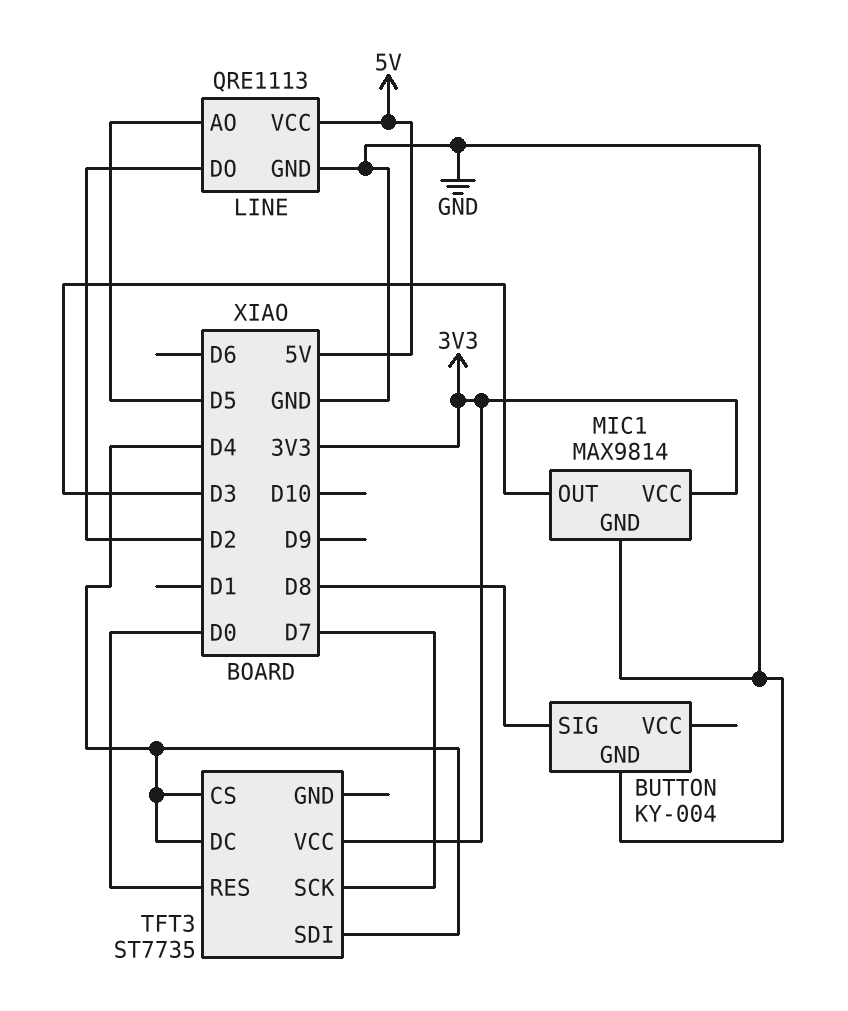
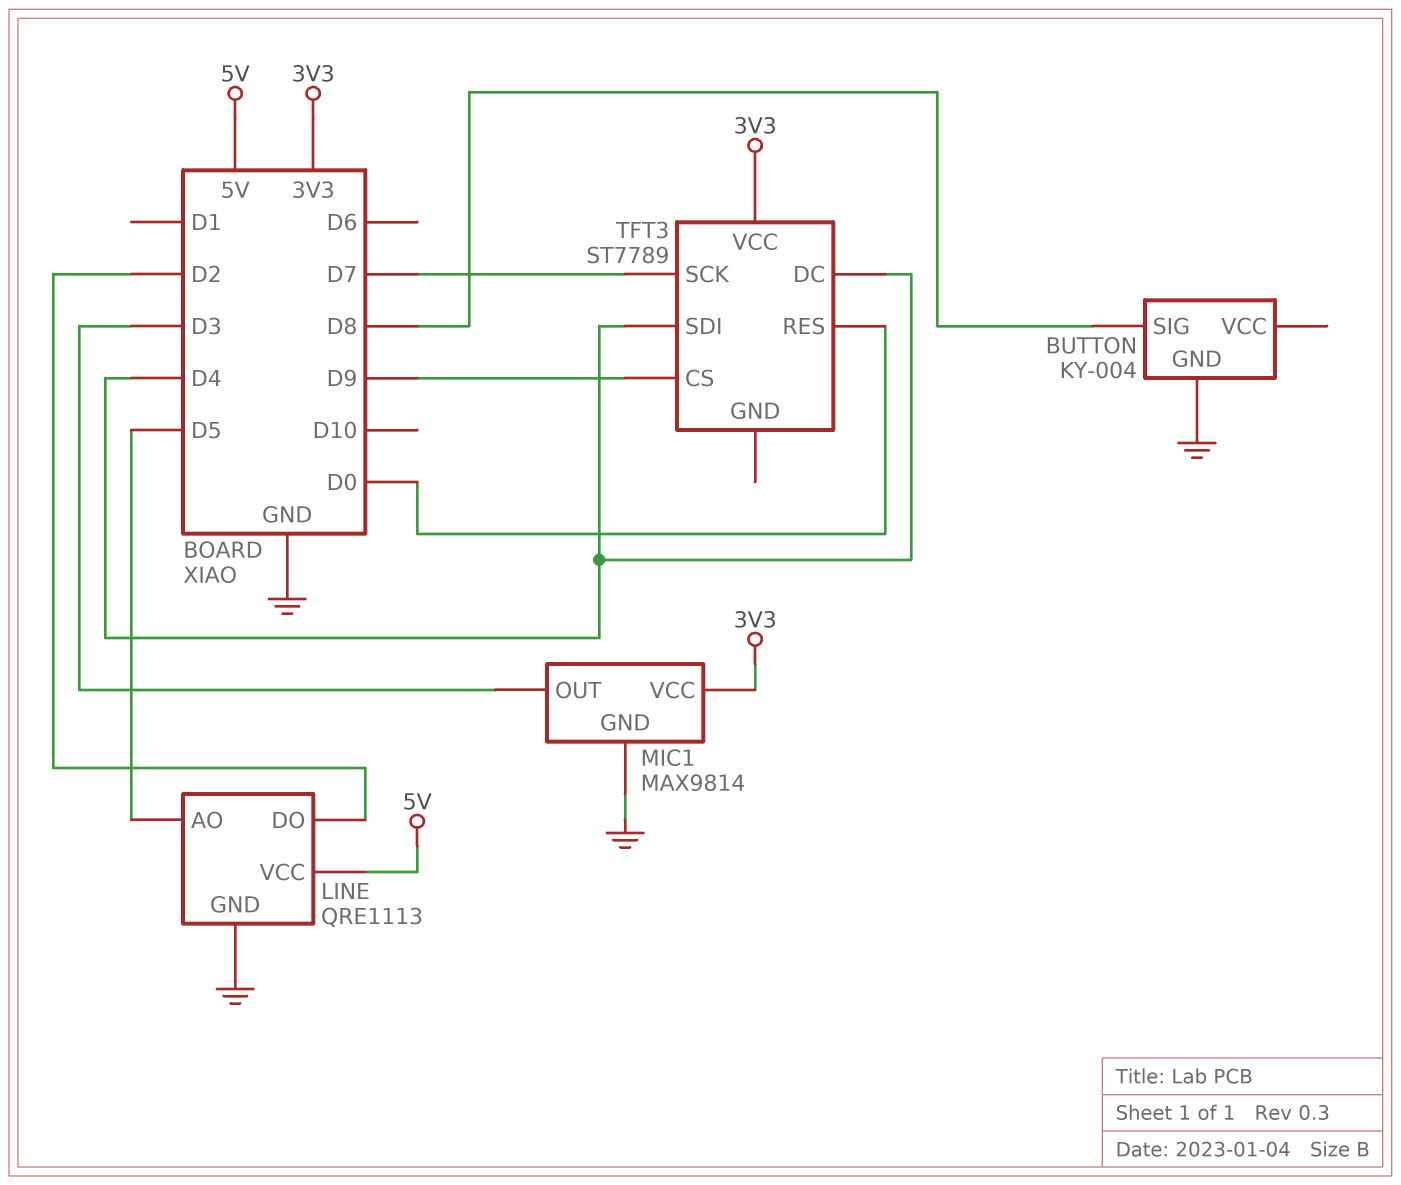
TFT3: ST7735 -> ST7789
TFT3 pin CS: D4 -> D9

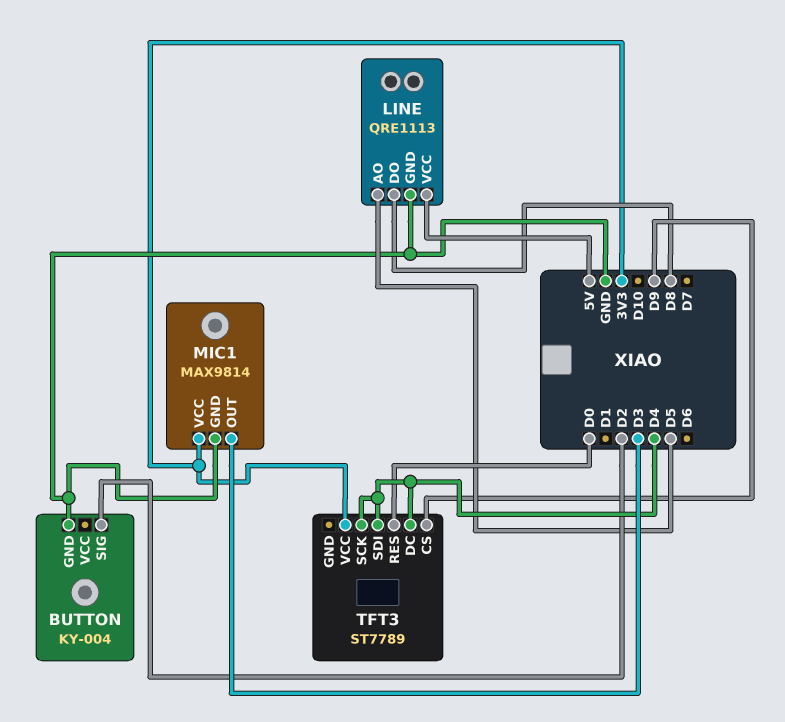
BUTTON pin SIG: D8 -> D2
LINE pin DO: D2 -> D8
TFT3 pin SCK: D7 -> D4

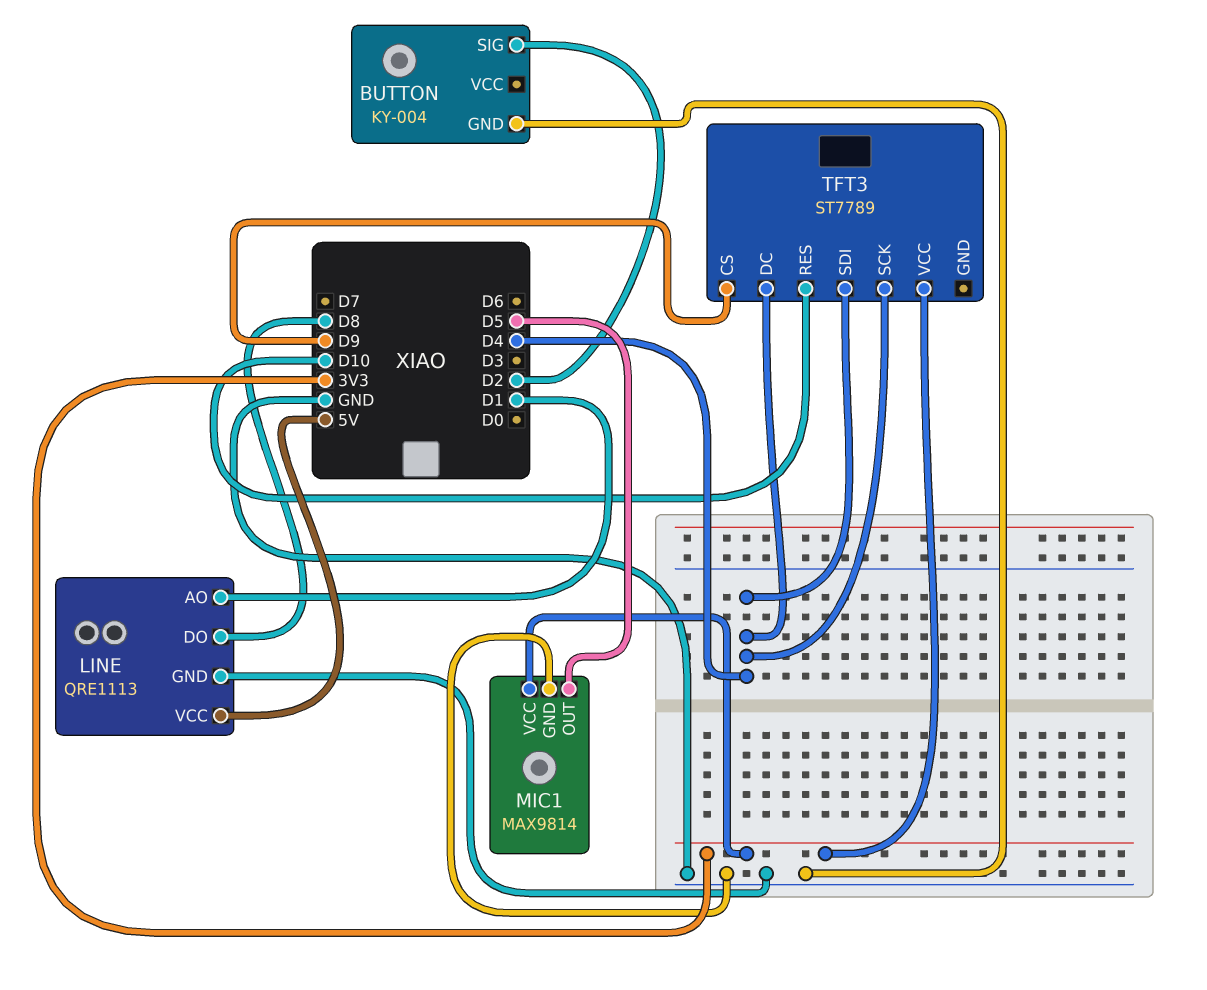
LINE pin AO: D5 -> D1
MIC1 pin OUT: D3 -> D5
TFT3 pin RES: D0 -> D10

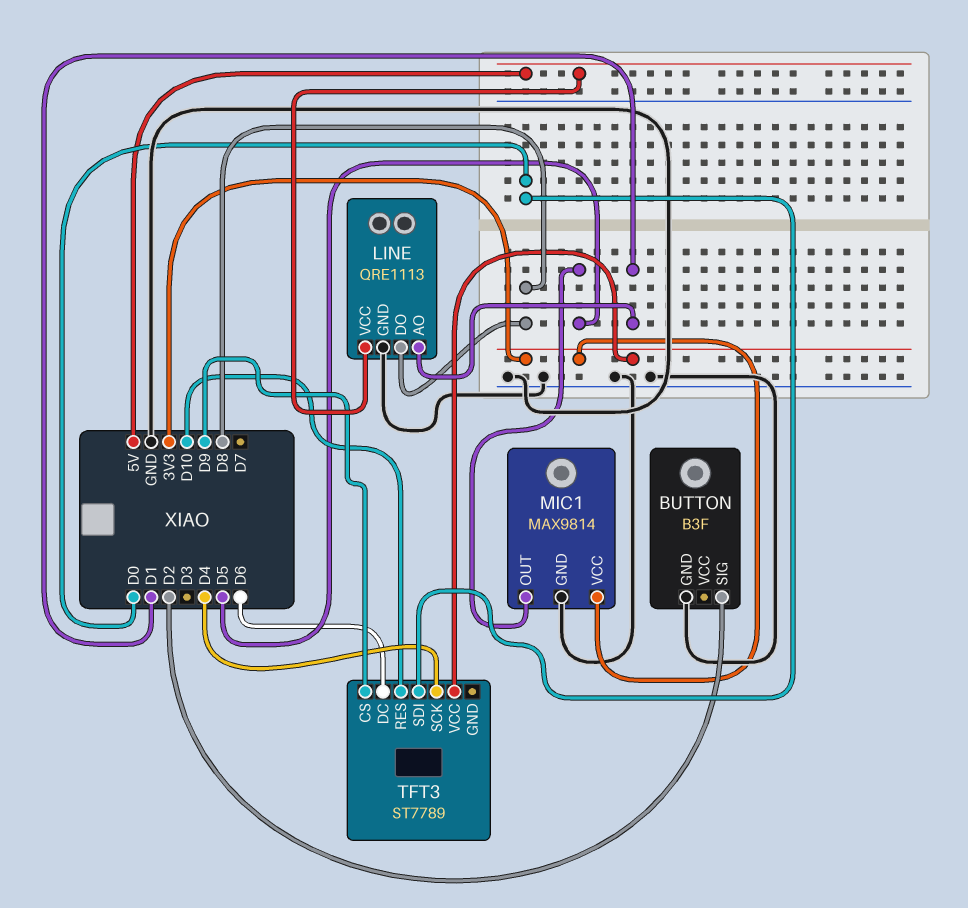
BUTTON: KY-004 -> B3F
TFT3 pin DC: D4 -> D6
TFT3 pin SDI: D4 -> D0

